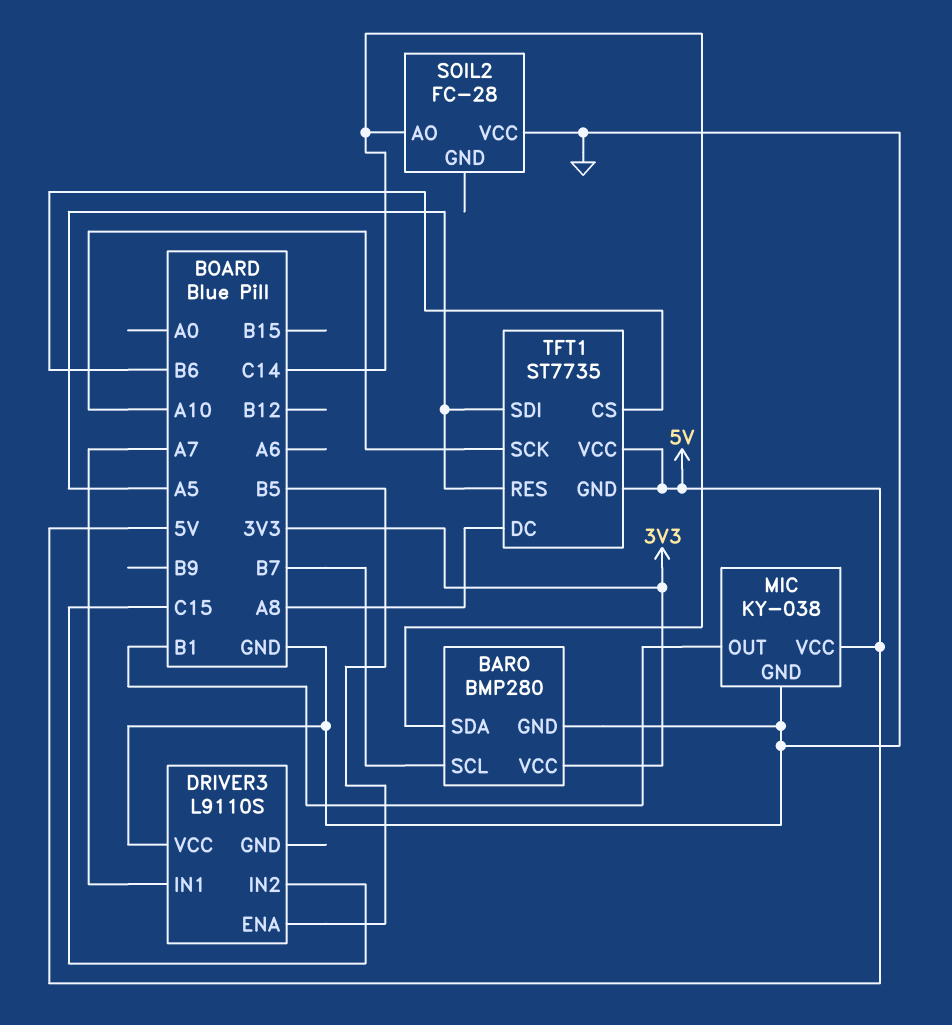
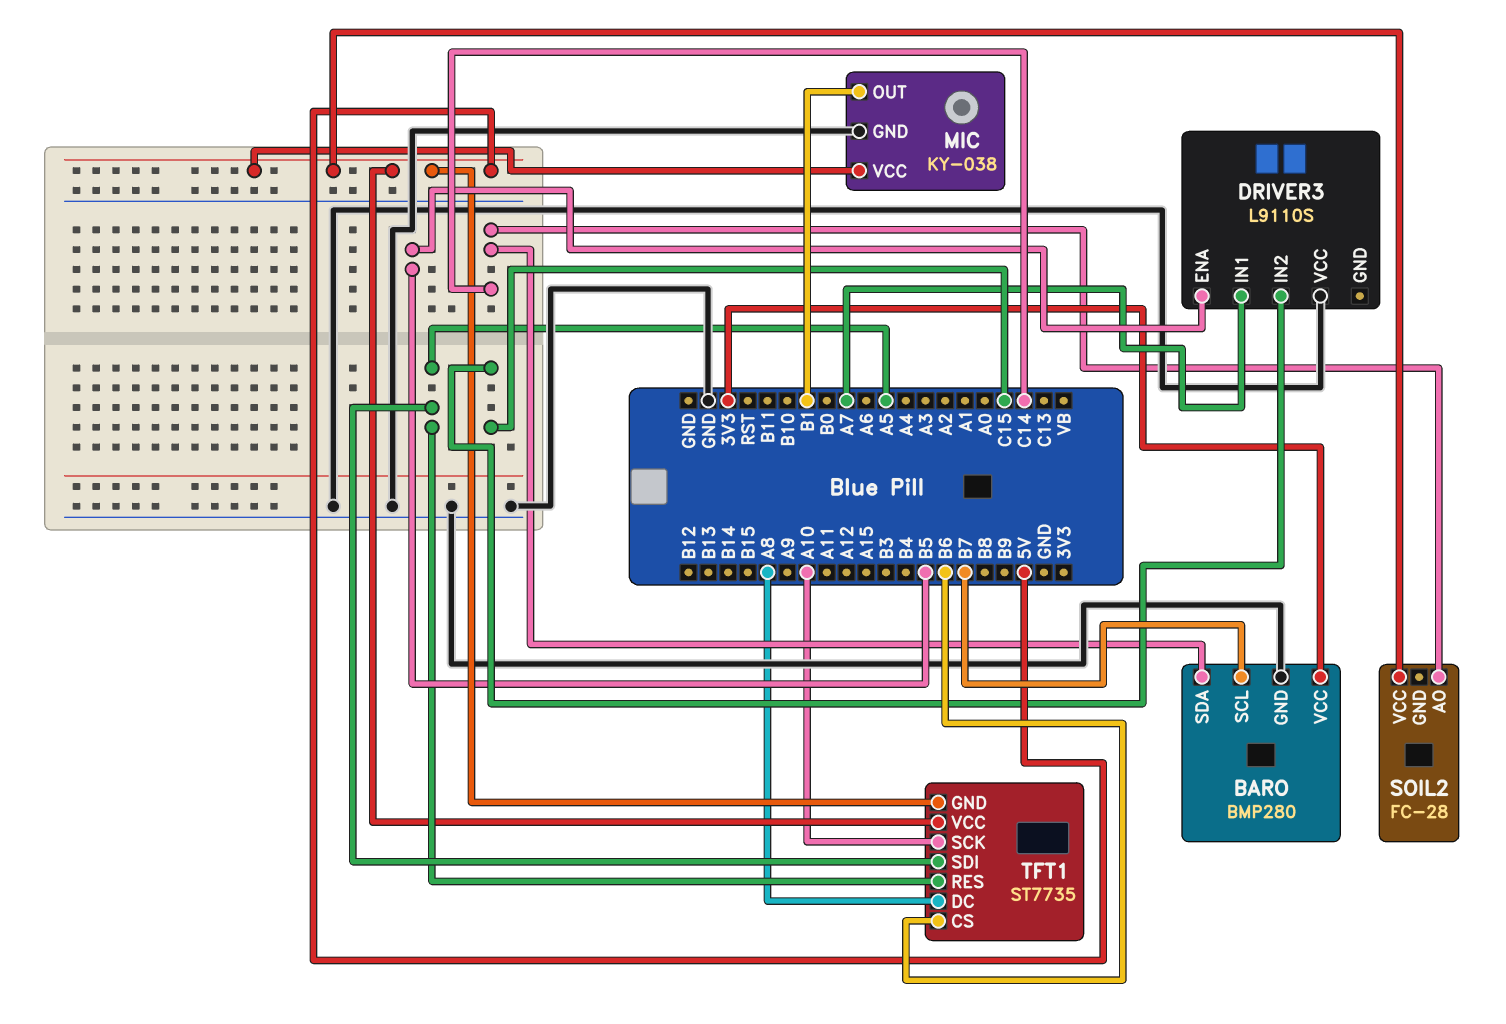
SOIL2 pin VCC: GND -> 5V

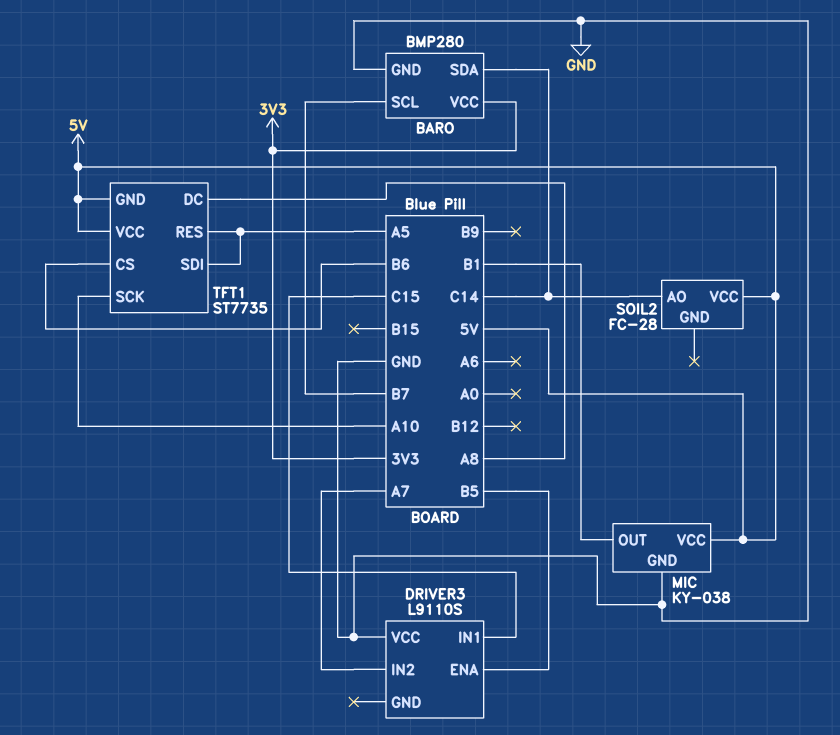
DRIVER3 pin IN1: A7 -> C15
DRIVER3 pin IN2: C15 -> A7

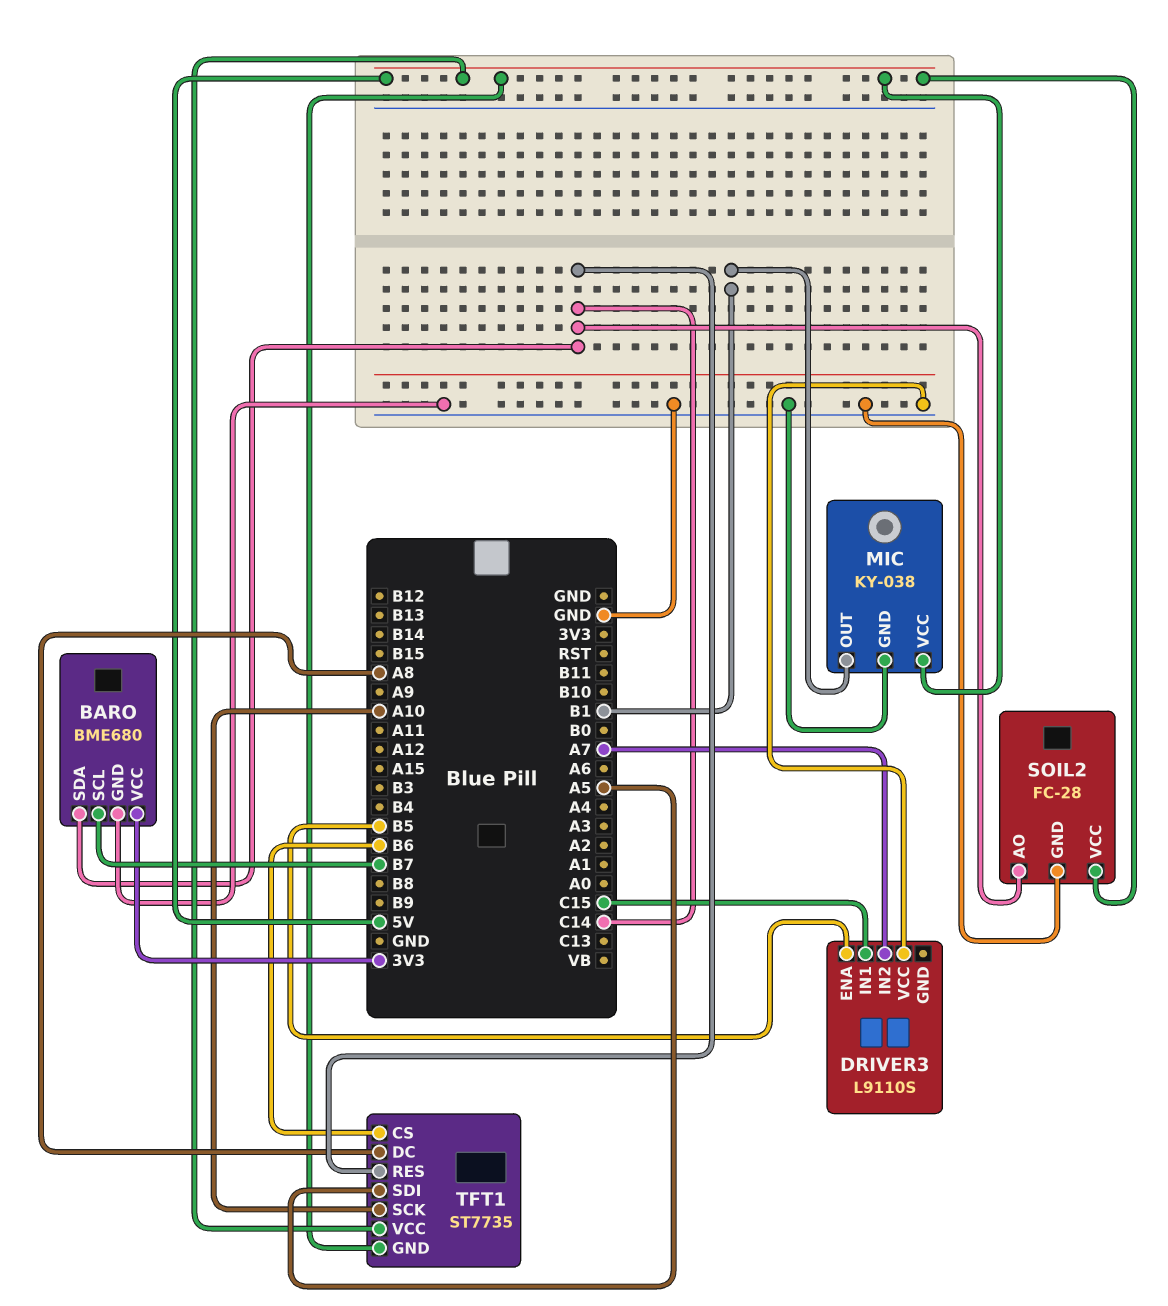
BARO: BMP280 -> BME680
SOIL2 pin GND: none -> GND
TFT1 pin RES: A5 -> C14

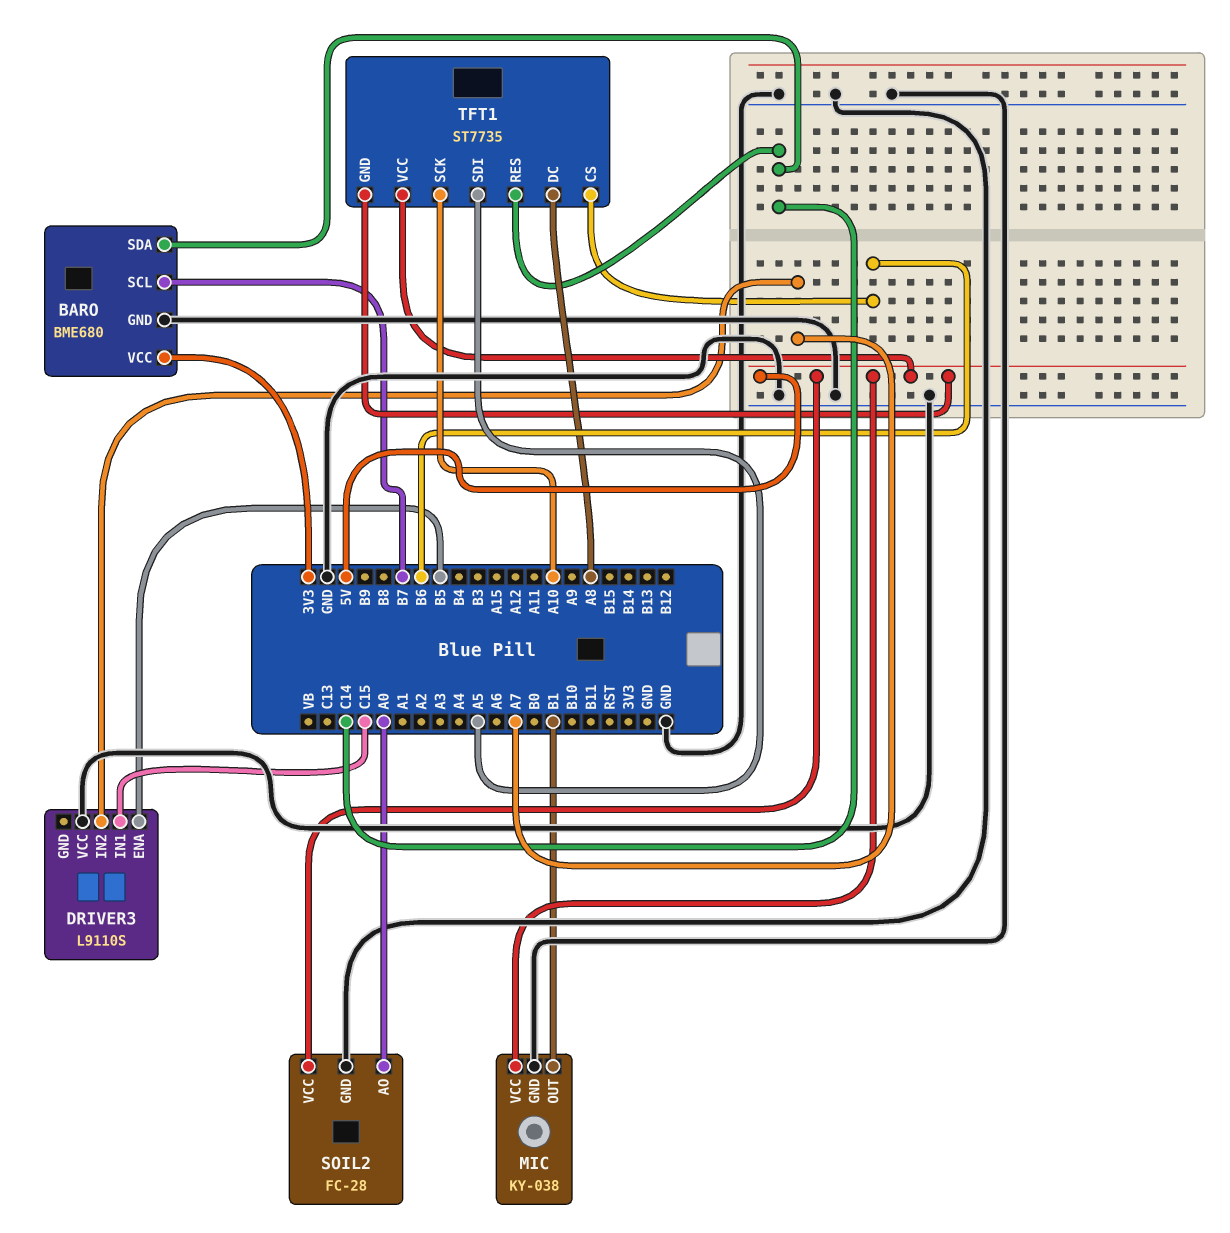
SOIL2 pin AO: C14 -> A0

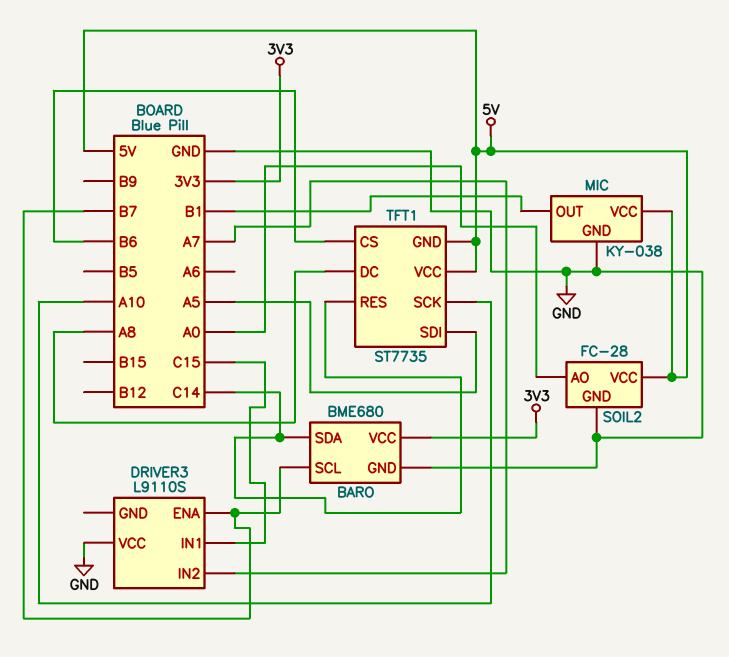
DRIVER3 pin ENA: B5 -> B7

